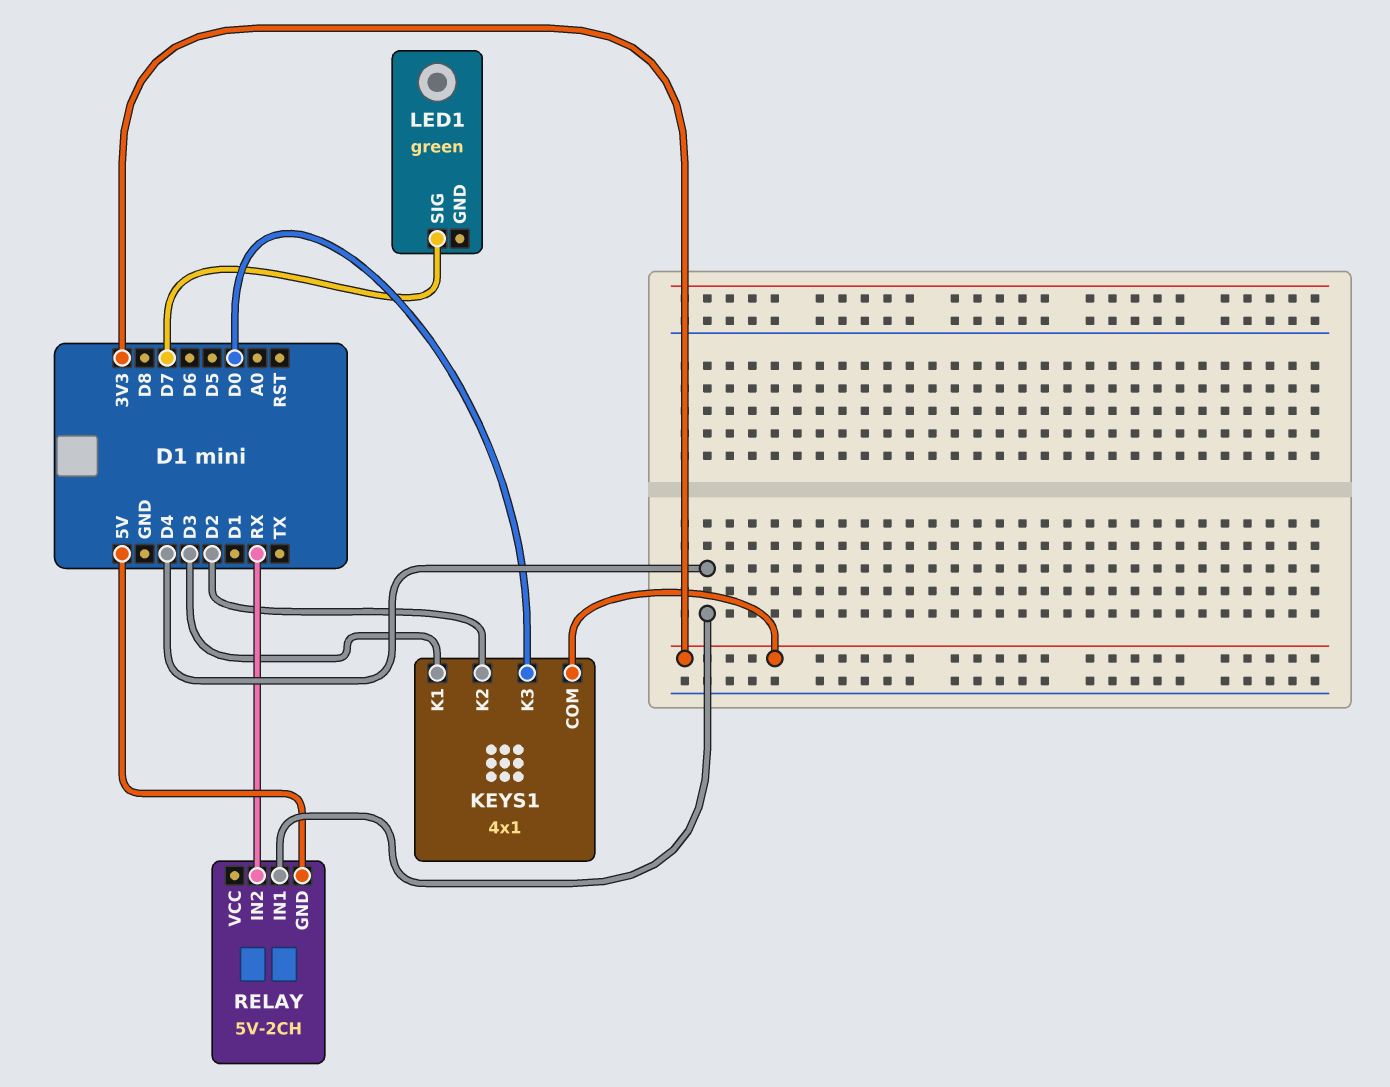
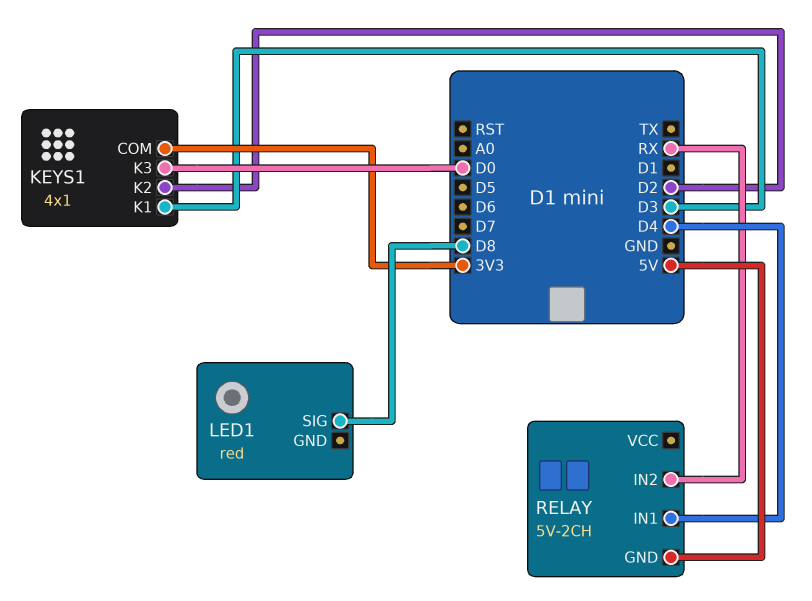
LED1: green -> red
LED1 pin SIG: D7 -> D8

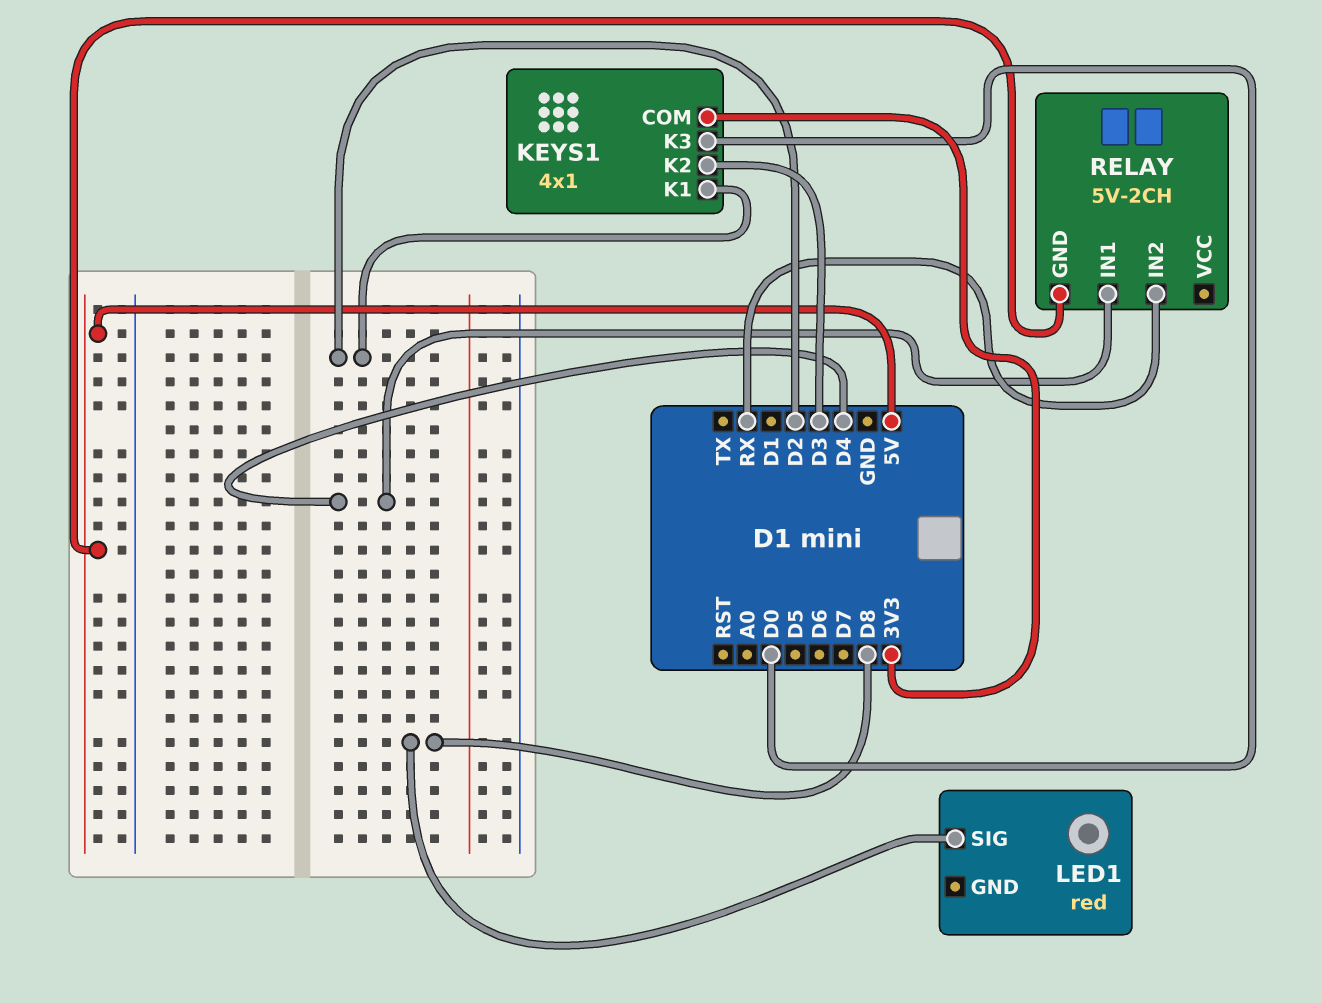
KEYS1 pin K1: D3 -> D2
KEYS1 pin K2: D2 -> D3

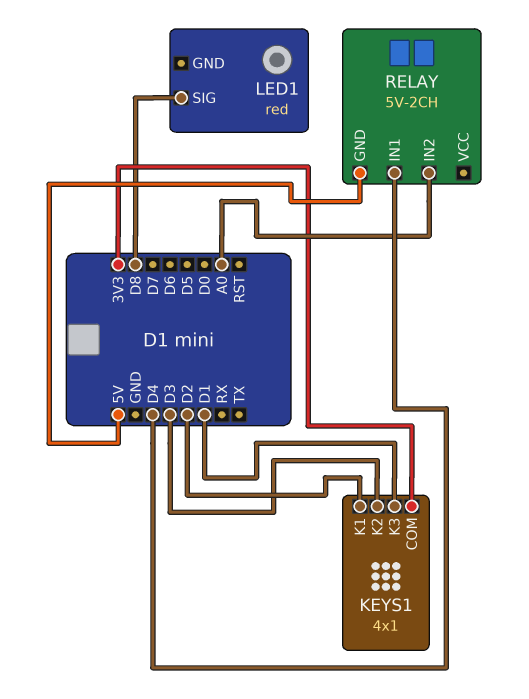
KEYS1 pin K3: D0 -> D1
RELAY pin IN2: RX -> A0

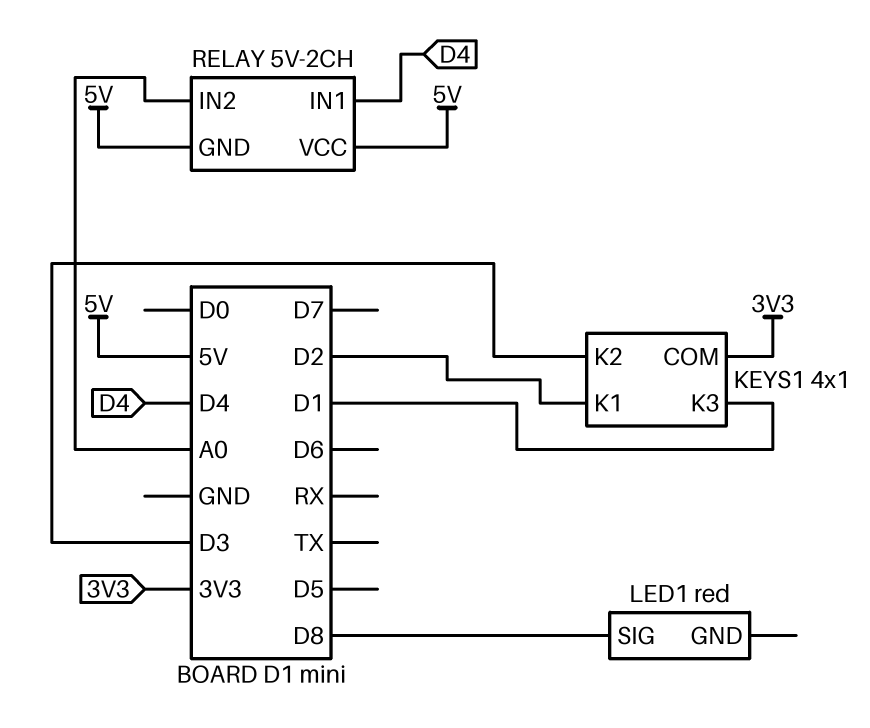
RELAY pin VCC: none -> 5V

